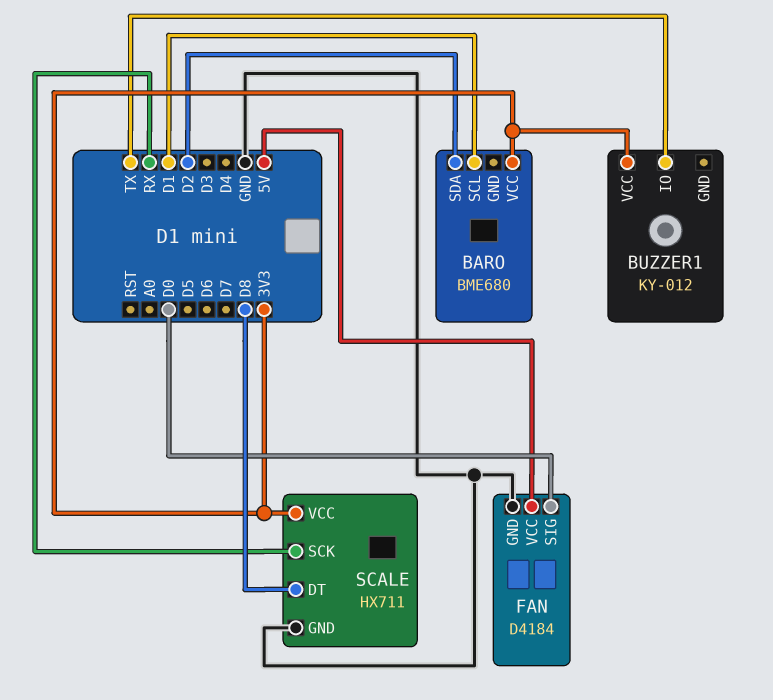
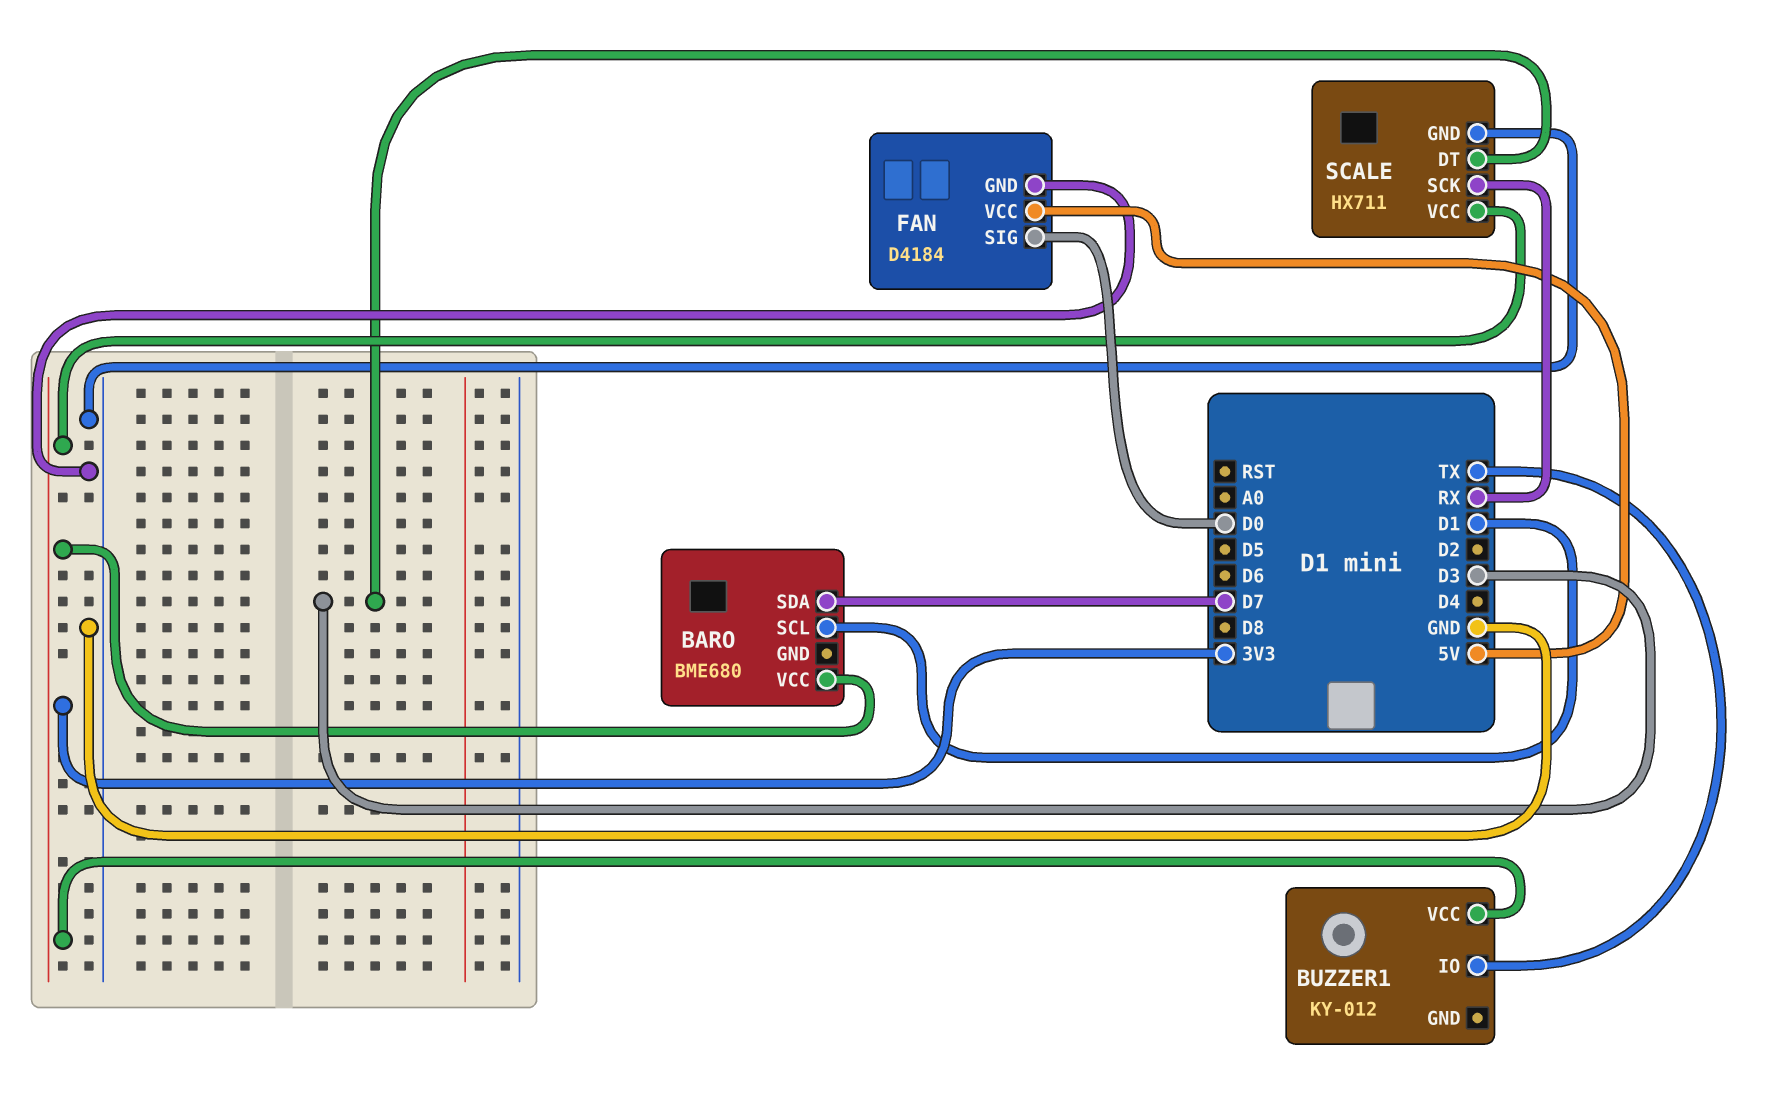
BARO pin SDA: D2 -> D7
SCALE pin DT: D8 -> D3

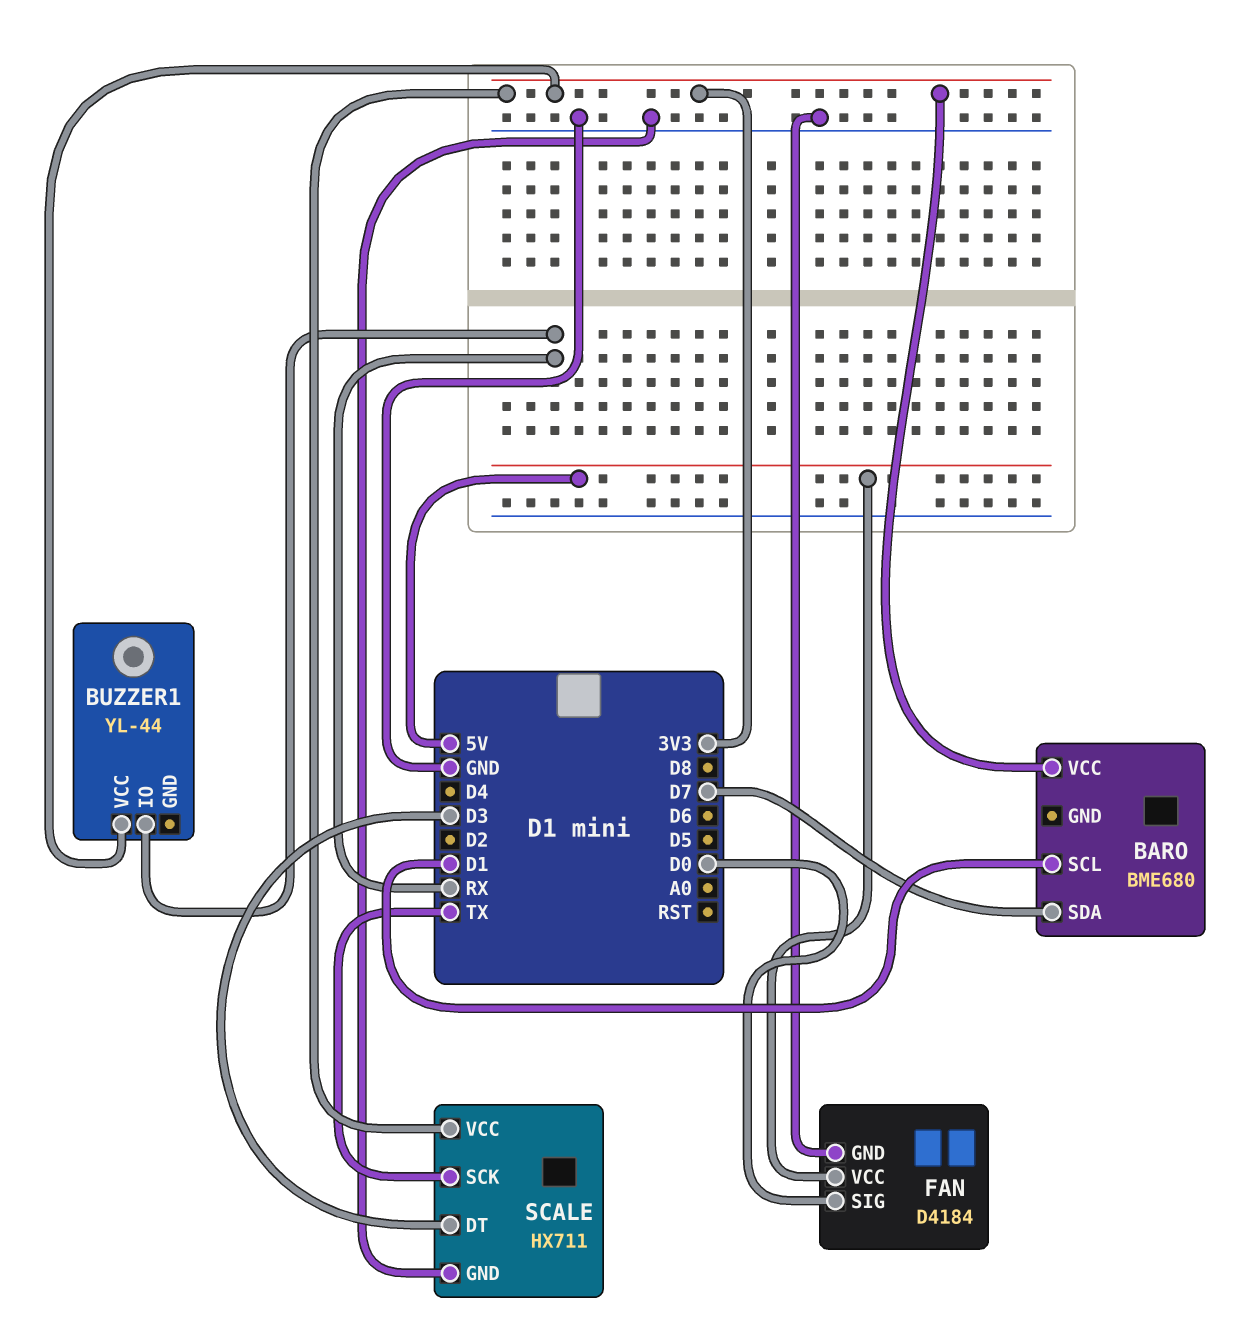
BUZZER1: KY-012 -> YL-44
BUZZER1 pin IO: TX -> RX
SCALE pin SCK: RX -> TX

